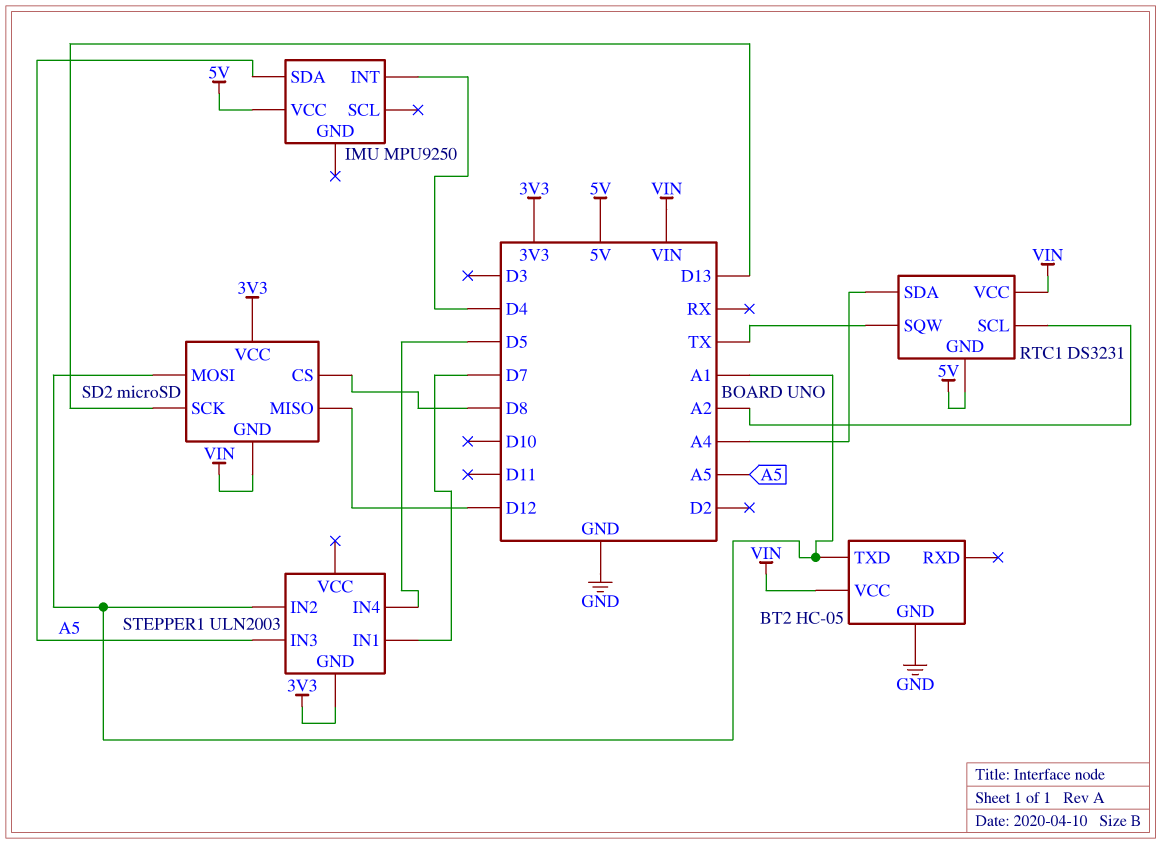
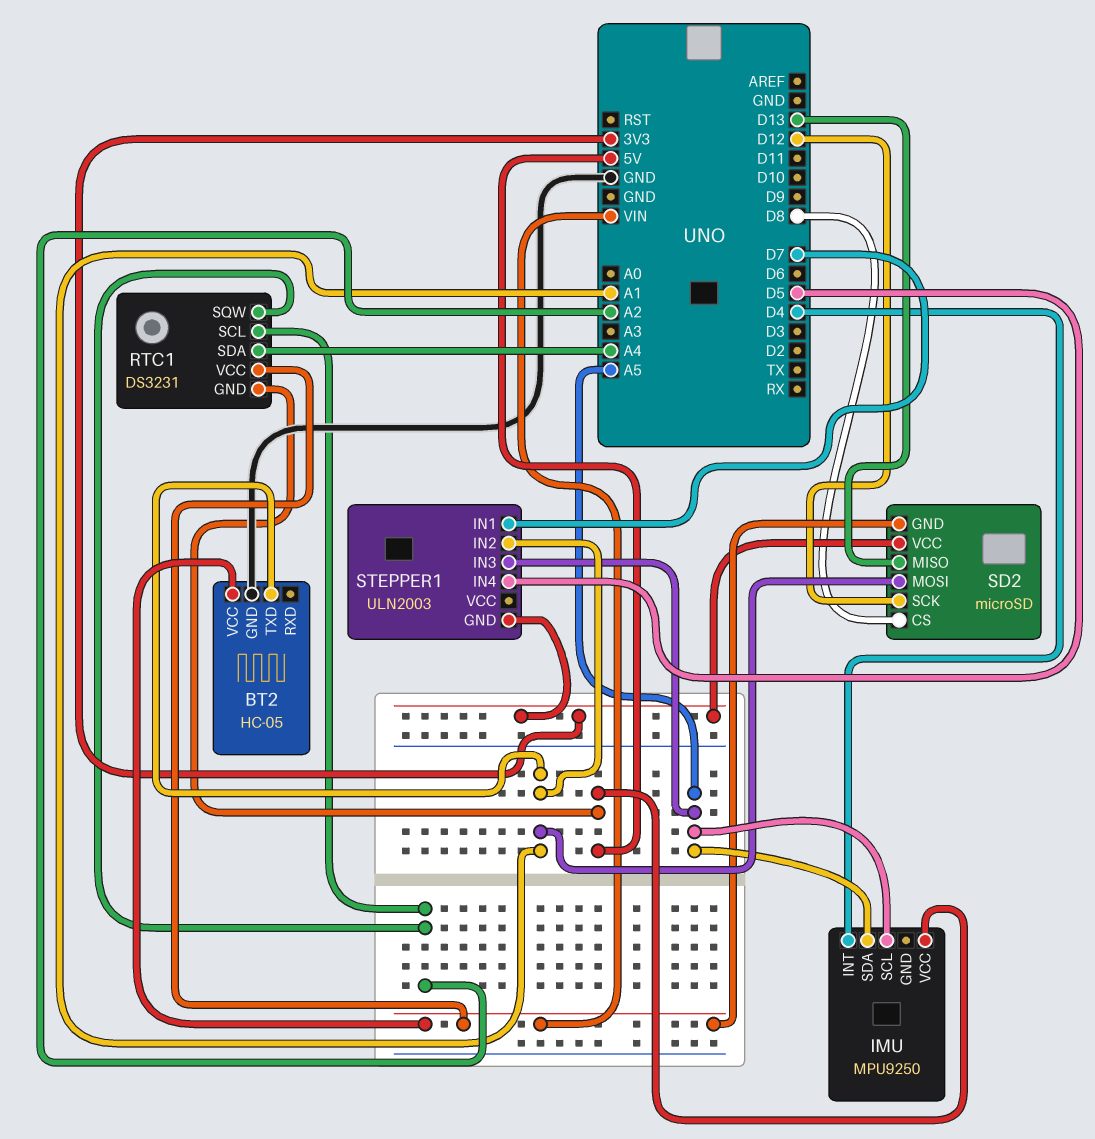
IMU pin SCL: none -> A5
RTC1 pin SQW: TX -> A2
SD2 pin MISO: D12 -> D13
SD2 pin SCK: D13 -> D12

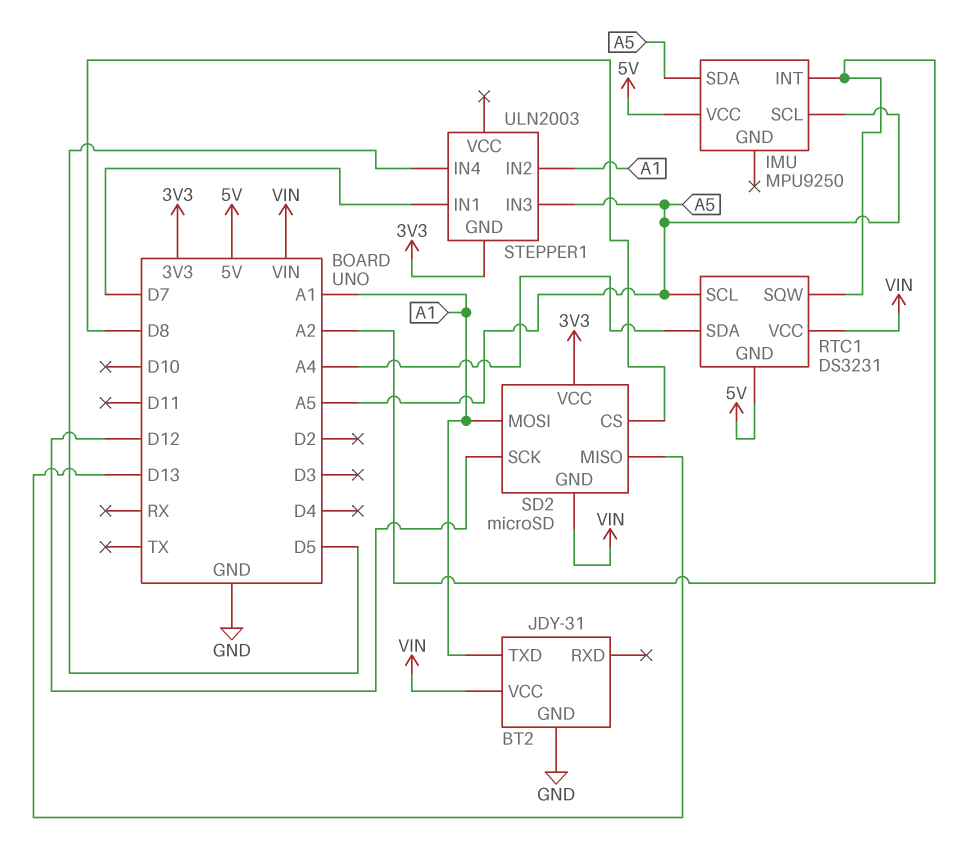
BT2: HC-05 -> JDY-31
IMU pin INT: D4 -> A2
RTC1 pin SCL: A2 -> A5

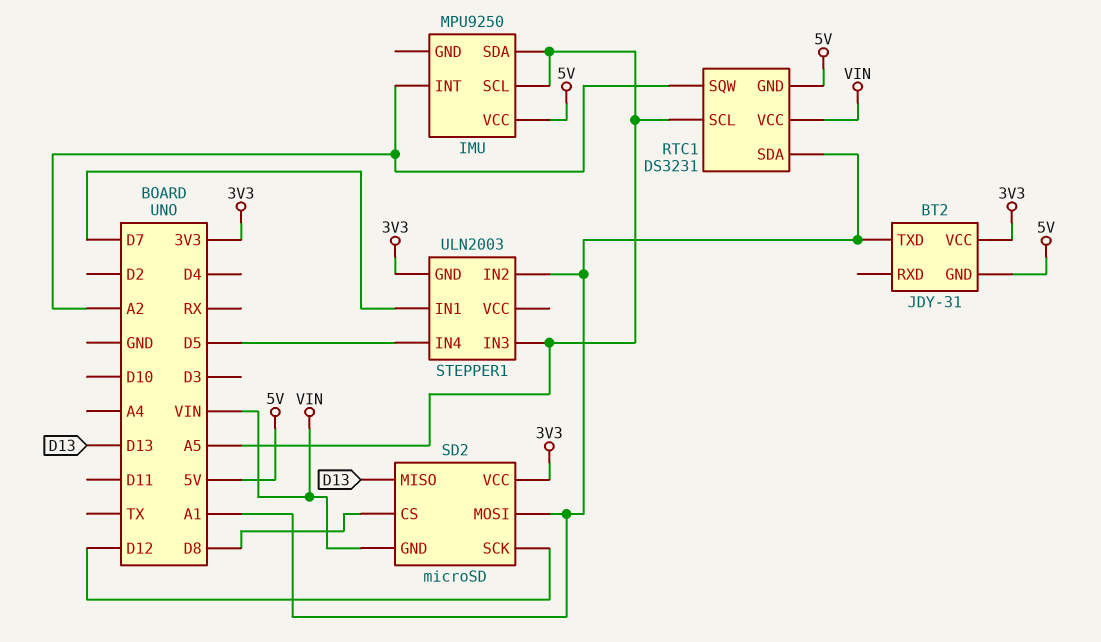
BT2 pin GND: GND -> 5V
BT2 pin VCC: VIN -> 3V3
RTC1 pin SDA: A4 -> A1

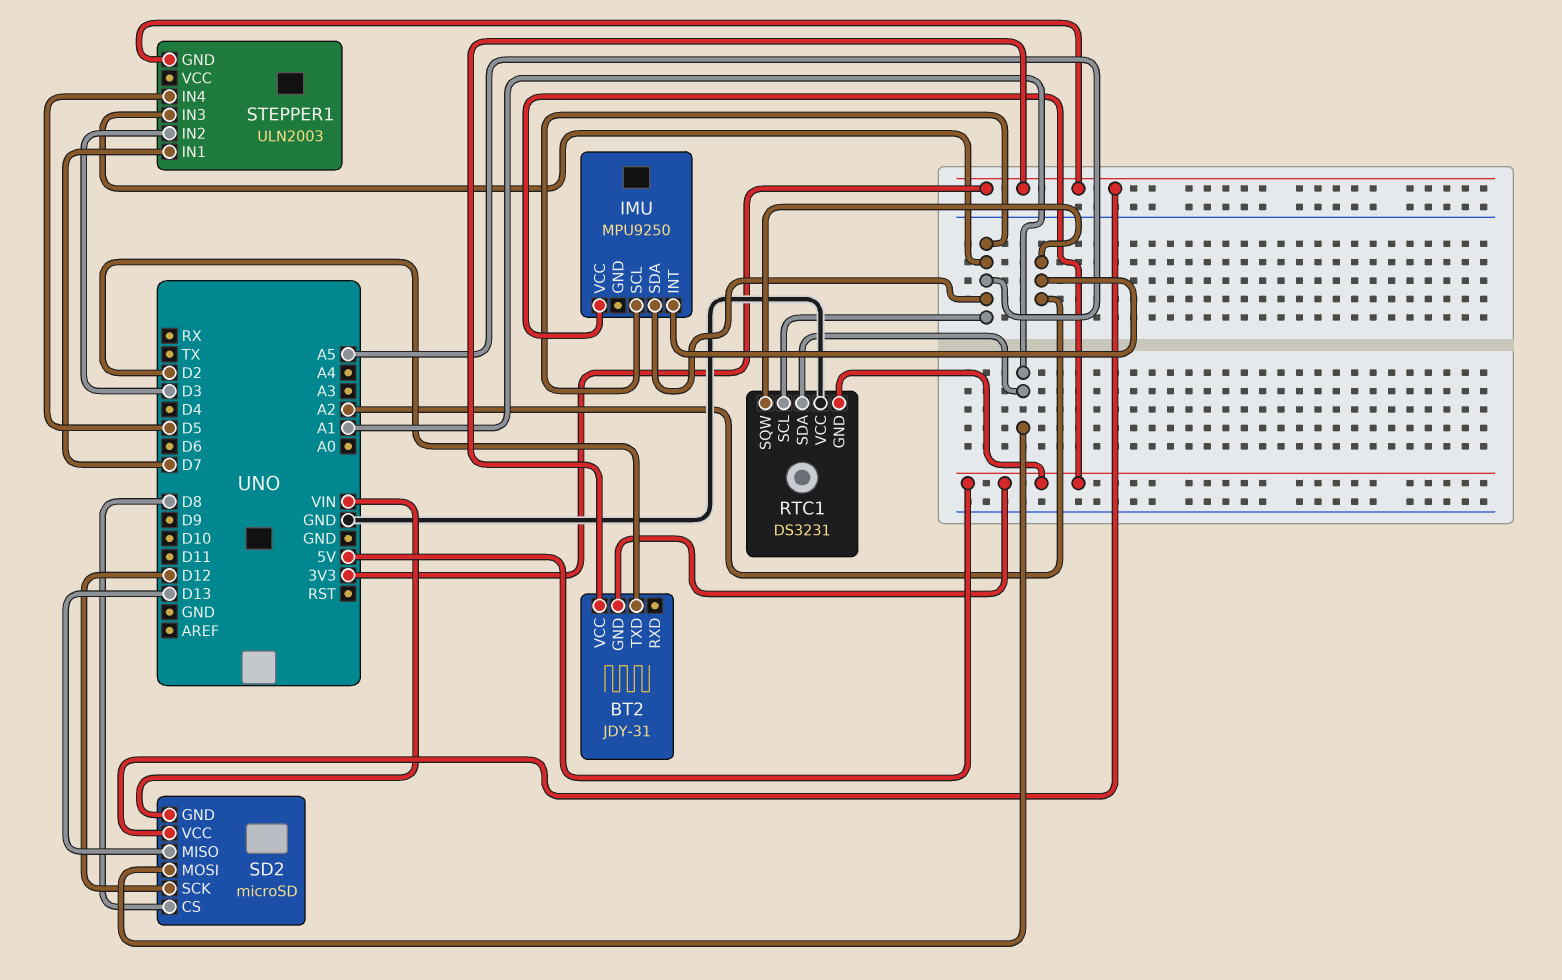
BT2 pin TXD: A1 -> D2
RTC1 pin VCC: VIN -> GND
STEPPER1 pin IN2: A1 -> D3

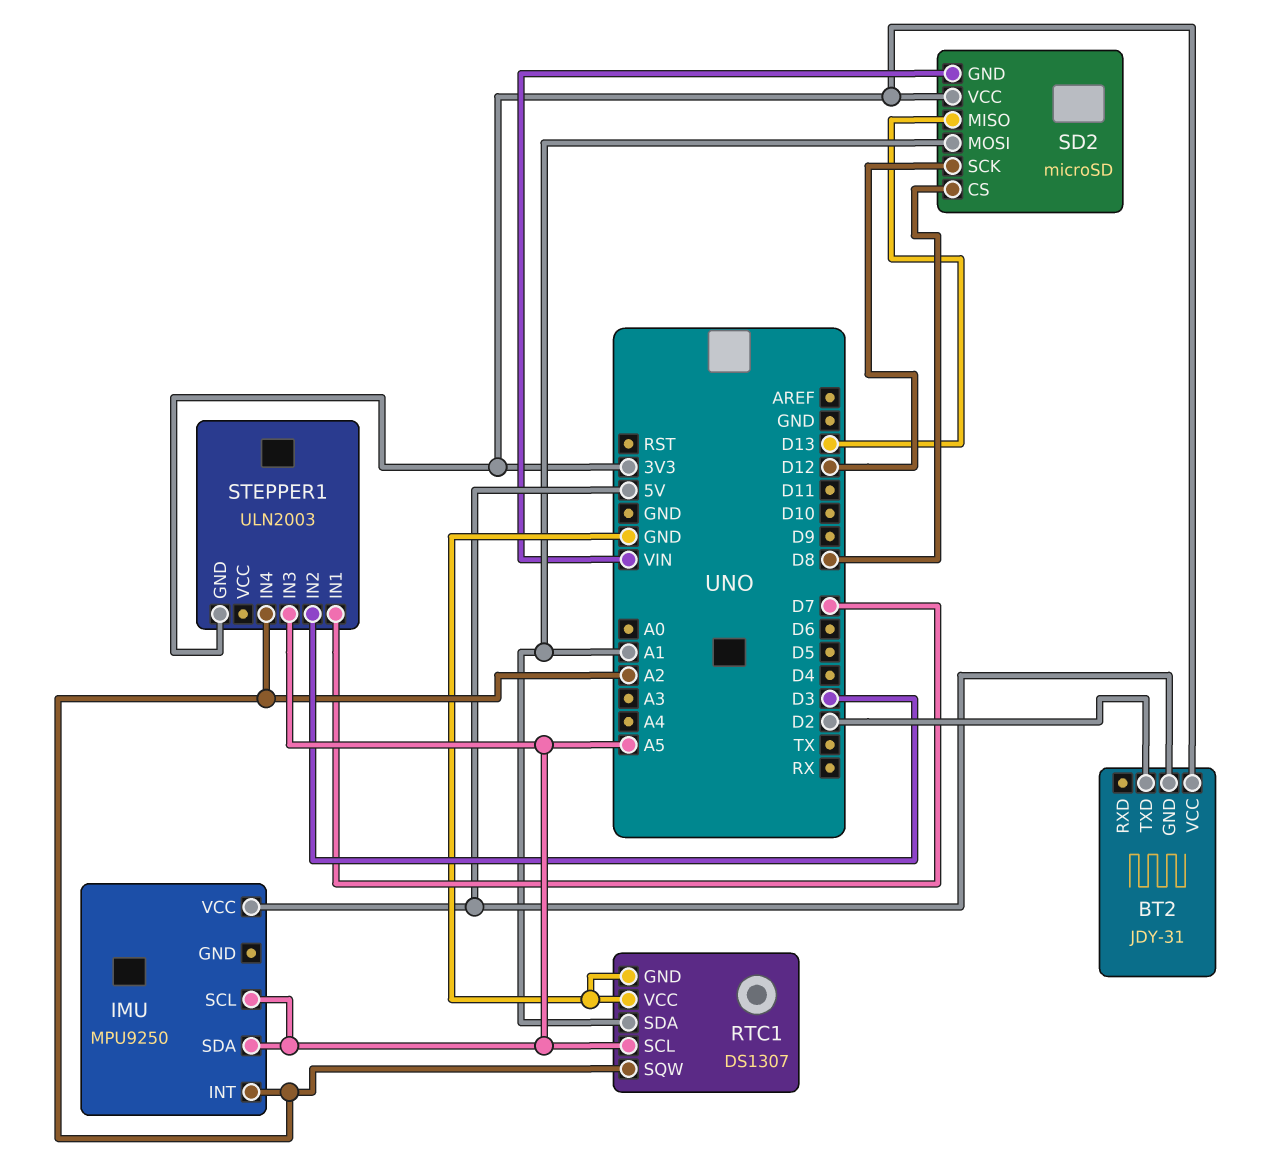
RTC1: DS3231 -> DS1307
RTC1 pin GND: 5V -> GND
STEPPER1 pin IN4: D5 -> A2

